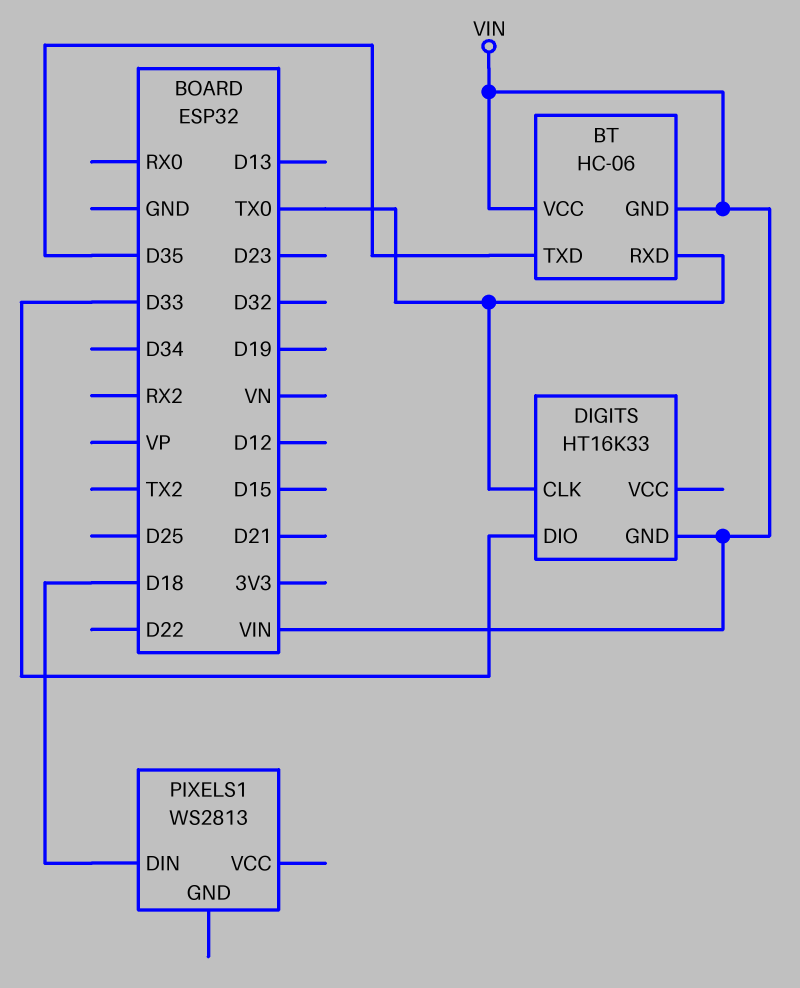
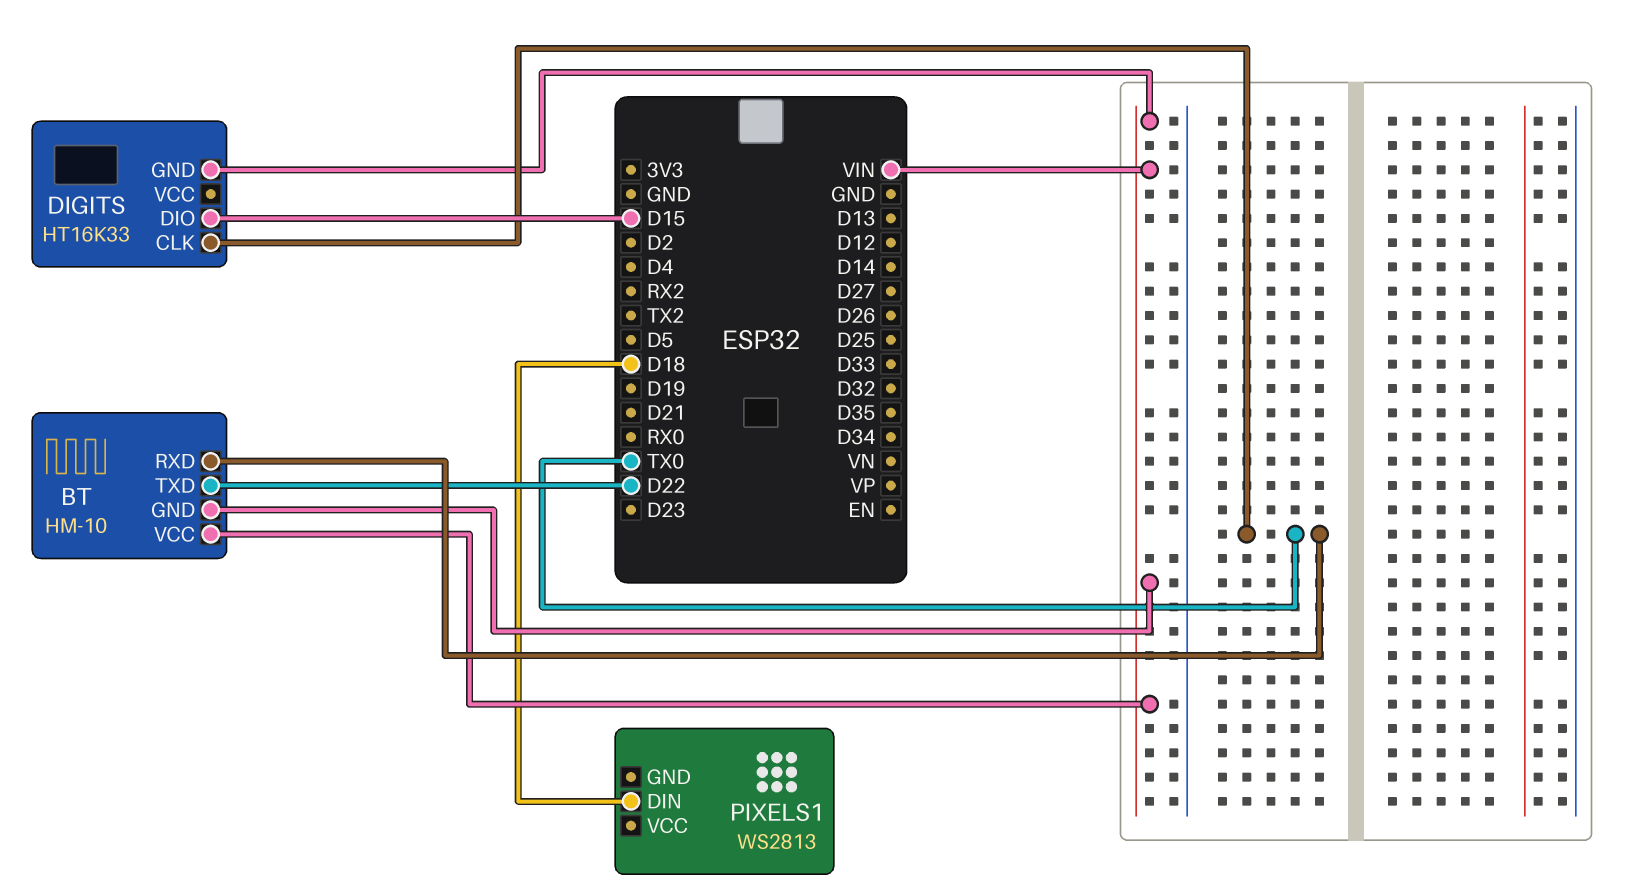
BT: HC-06 -> HM-10
BT pin TXD: D35 -> D22
DIGITS pin DIO: D33 -> D15

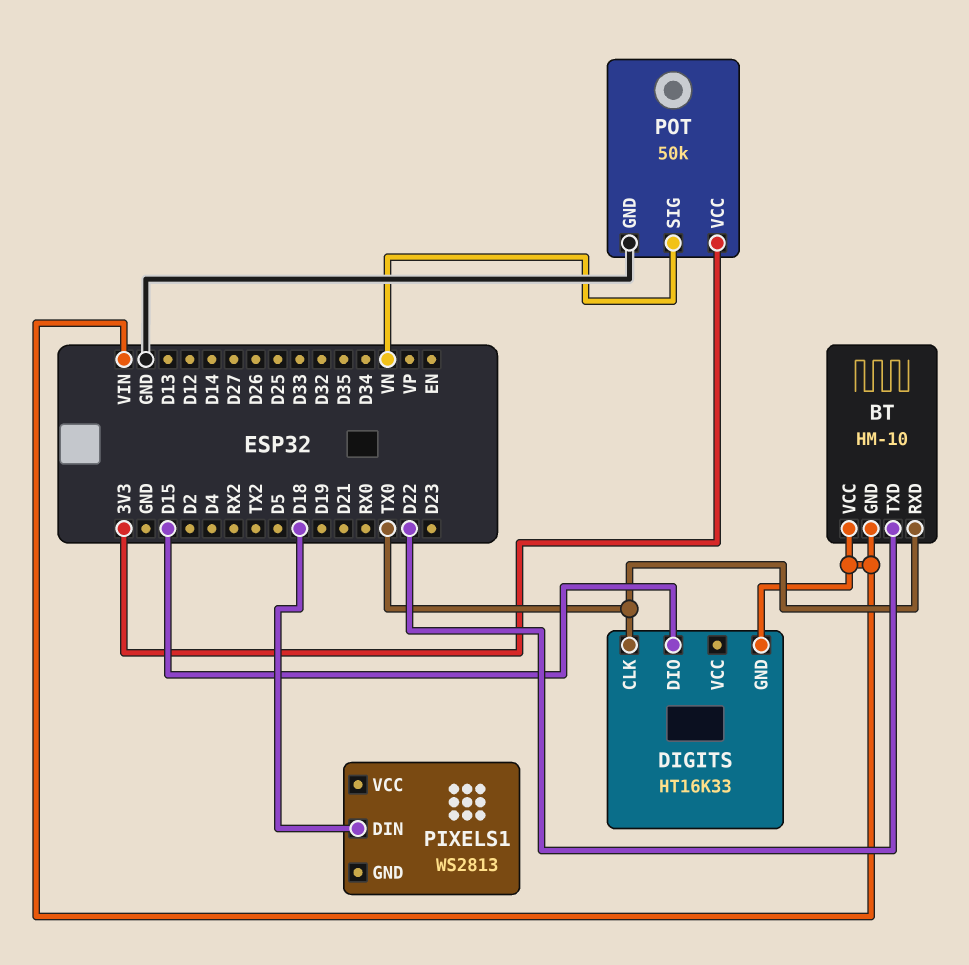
POT: none -> 50k
POT pin GND: none -> GND
POT pin SIG: none -> VN
POT pin VCC: none -> 3V3

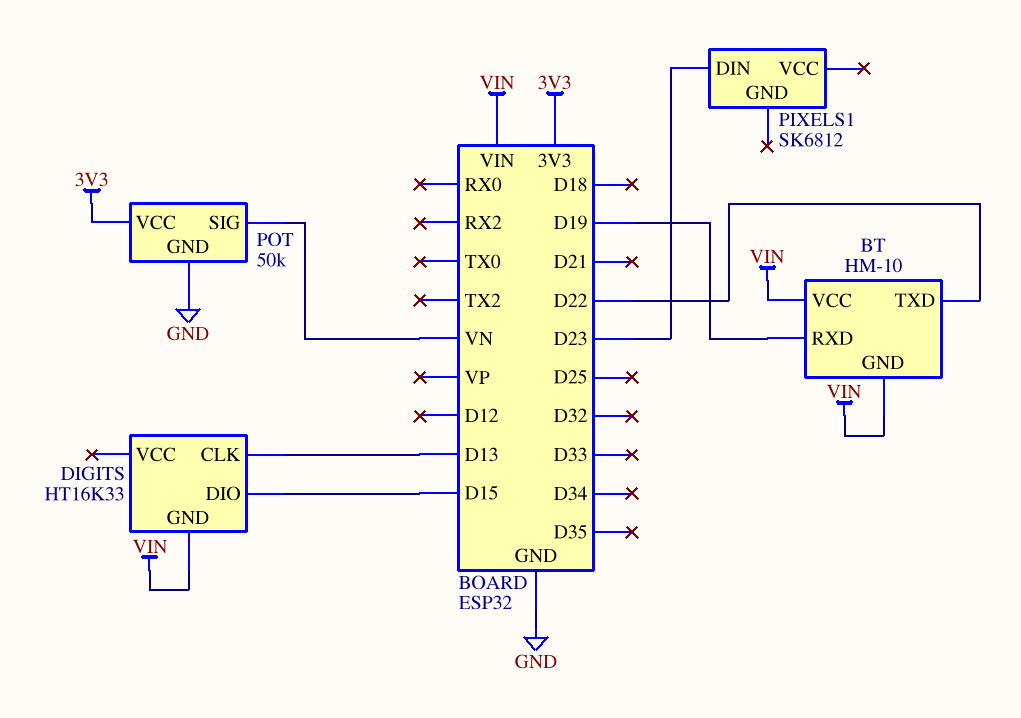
BT pin RXD: TX0 -> D19
DIGITS pin CLK: TX0 -> D13
PIXELS1: WS2813 -> SK6812
PIXELS1 pin DIN: D18 -> D23

